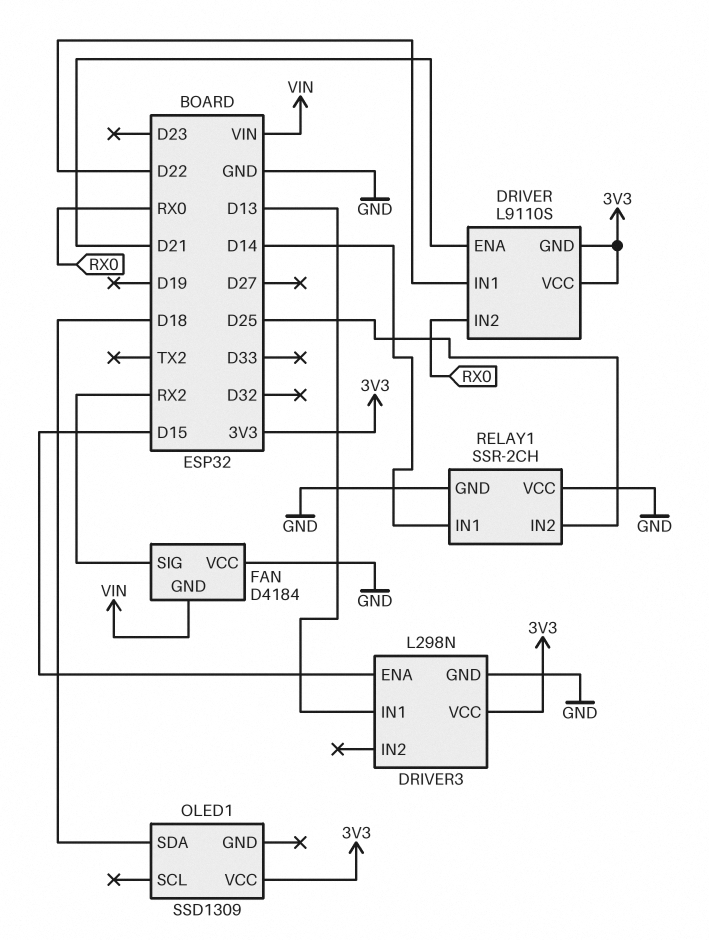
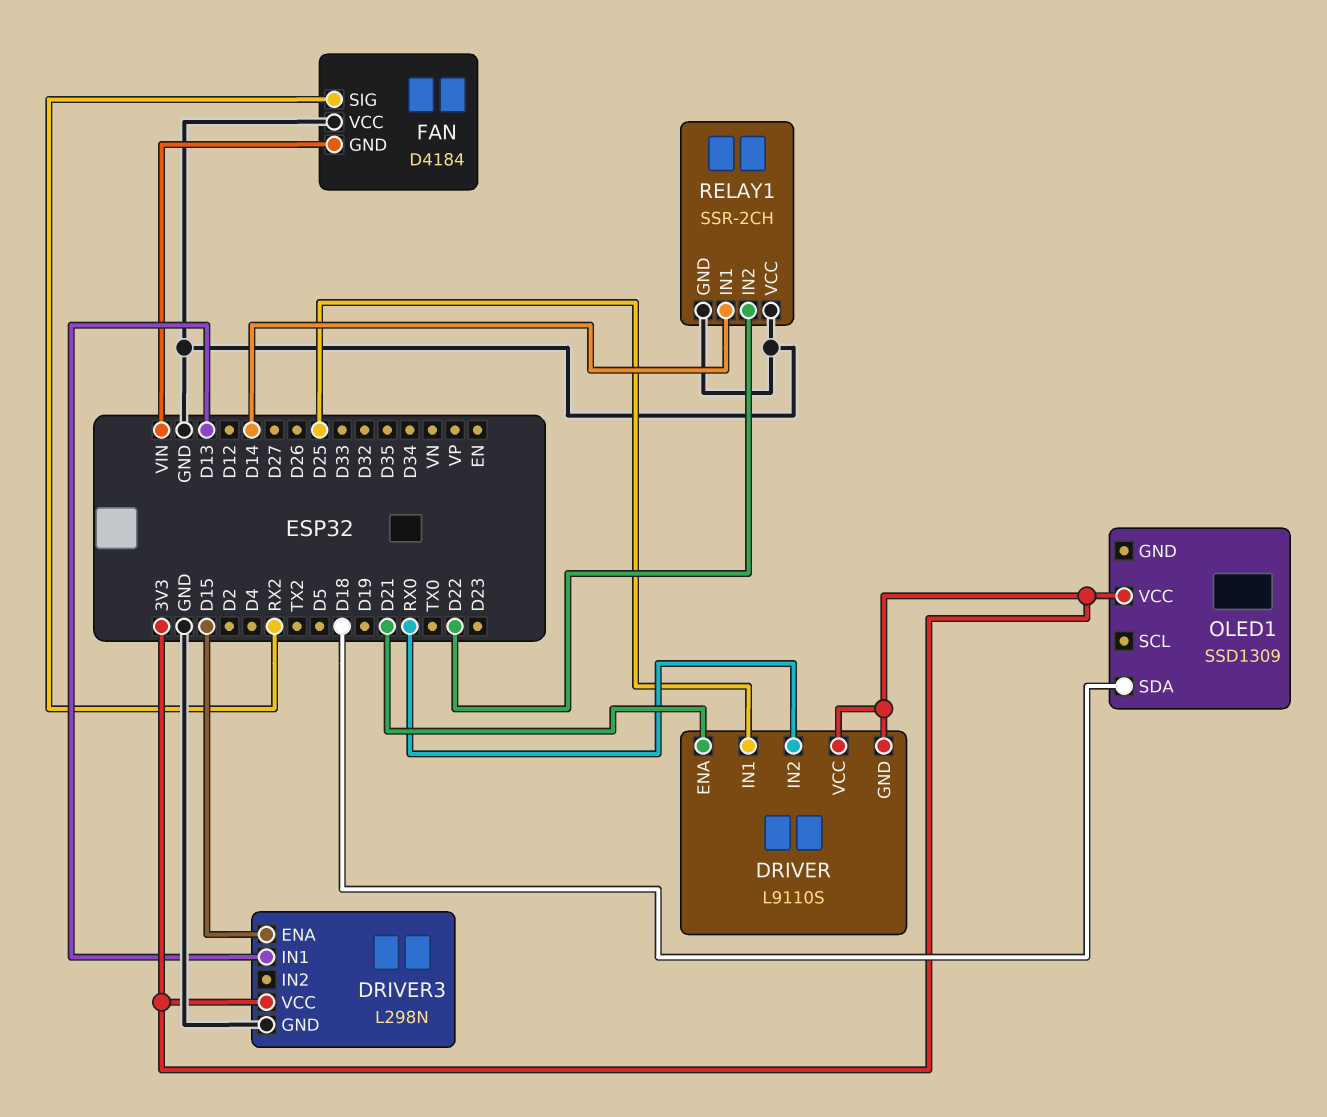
DRIVER pin IN1: D22 -> D25
RELAY1 pin IN2: D25 -> D22

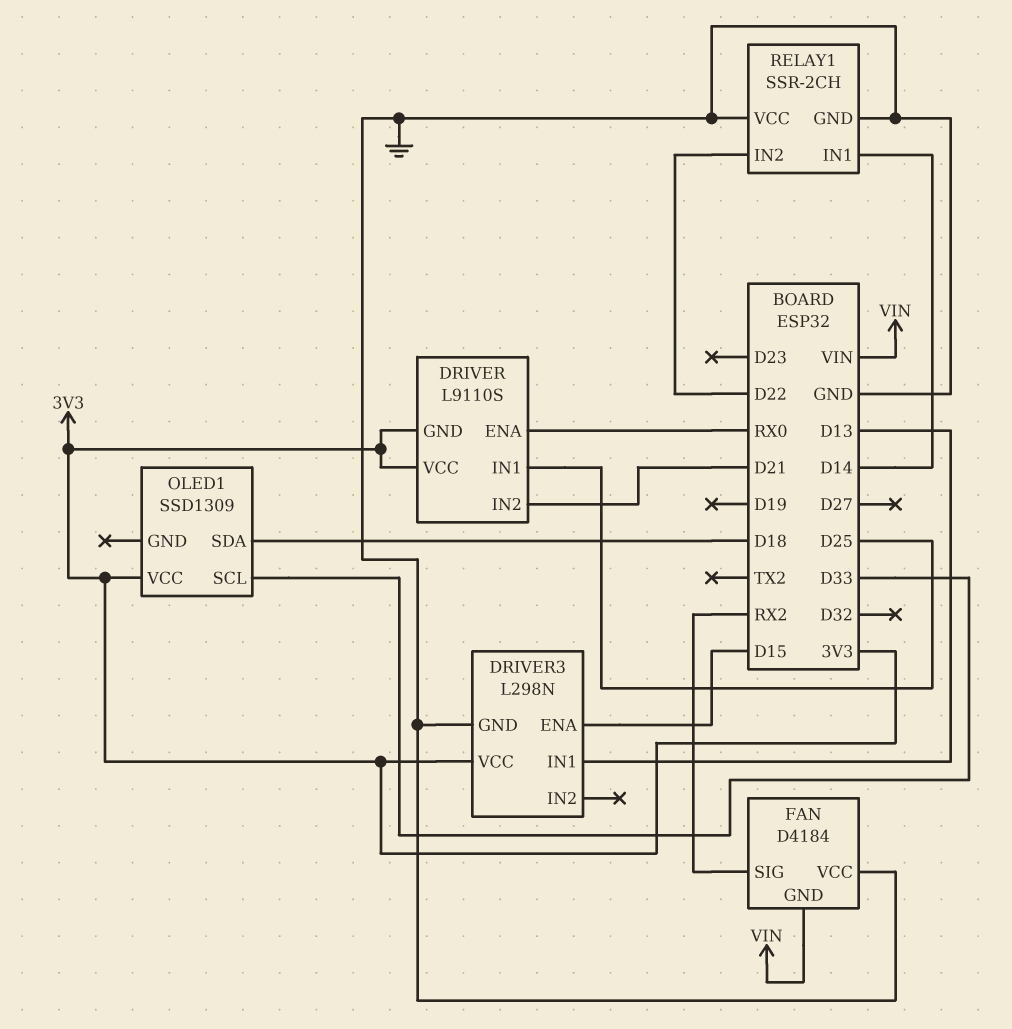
DRIVER pin ENA: D21 -> RX0
DRIVER pin IN2: RX0 -> D21
OLED1 pin SCL: none -> D33

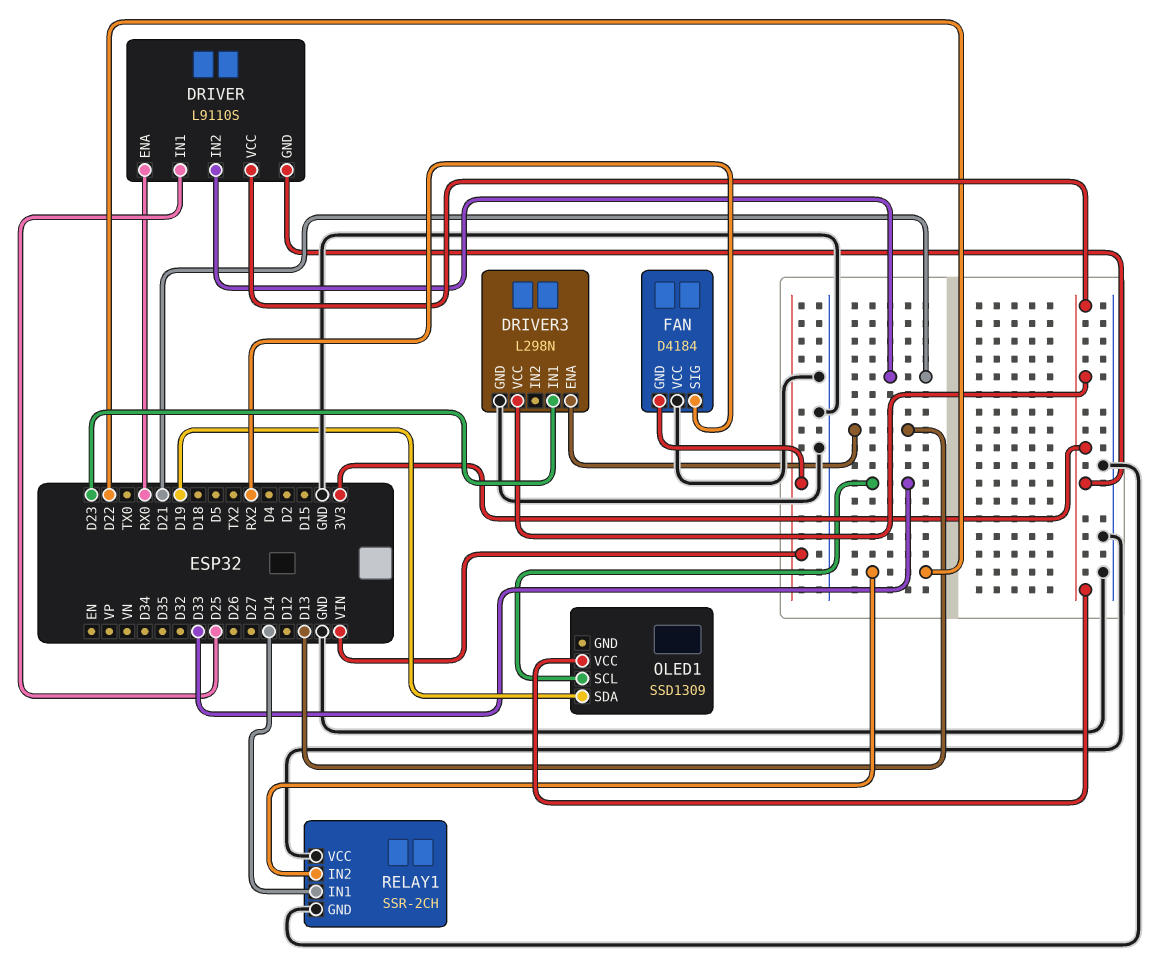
DRIVER3 pin ENA: D15 -> D13
DRIVER3 pin IN1: D13 -> D23
OLED1 pin SDA: D18 -> D19

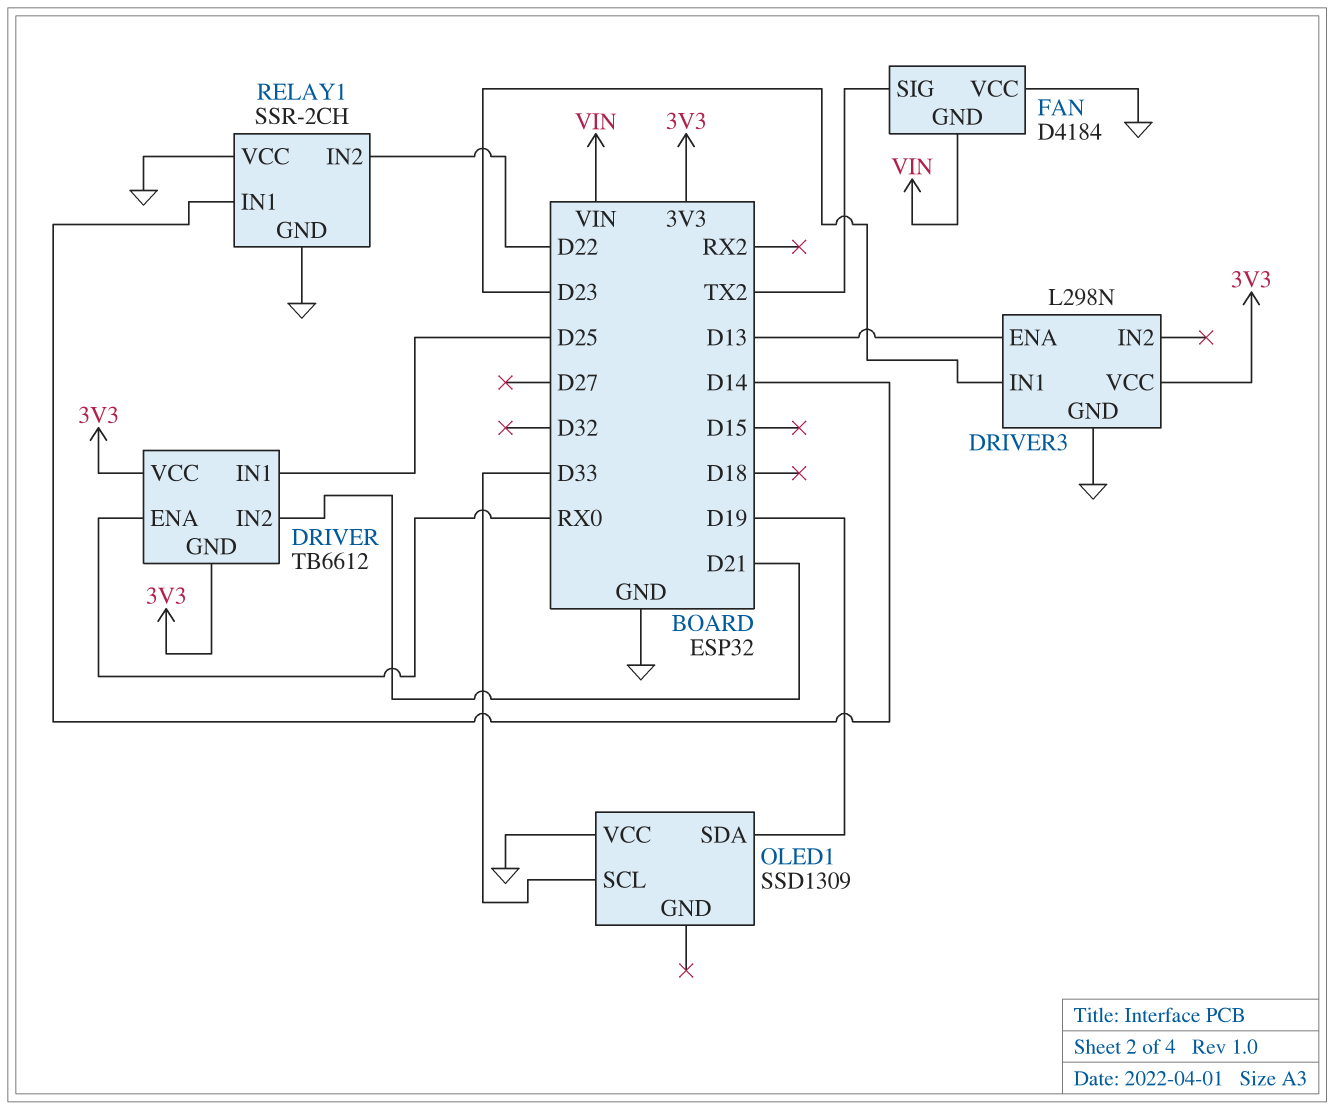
DRIVER: L9110S -> TB6612
FAN pin SIG: RX2 -> TX2
OLED1 pin VCC: 3V3 -> GND

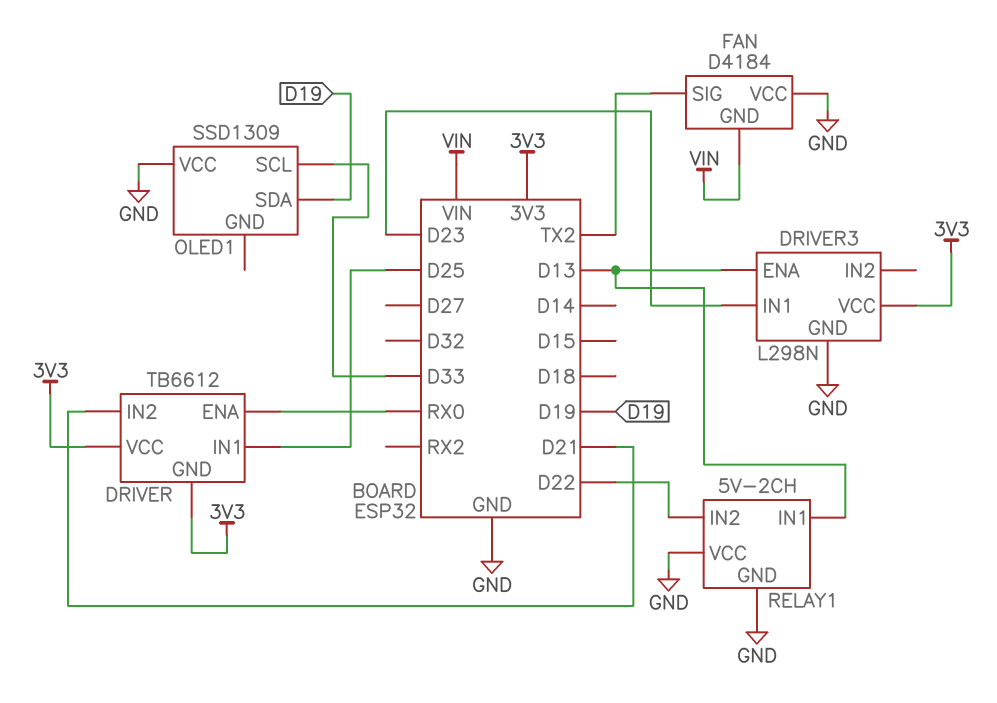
RELAY1: SSR-2CH -> 5V-2CH
RELAY1 pin IN1: D14 -> D13

